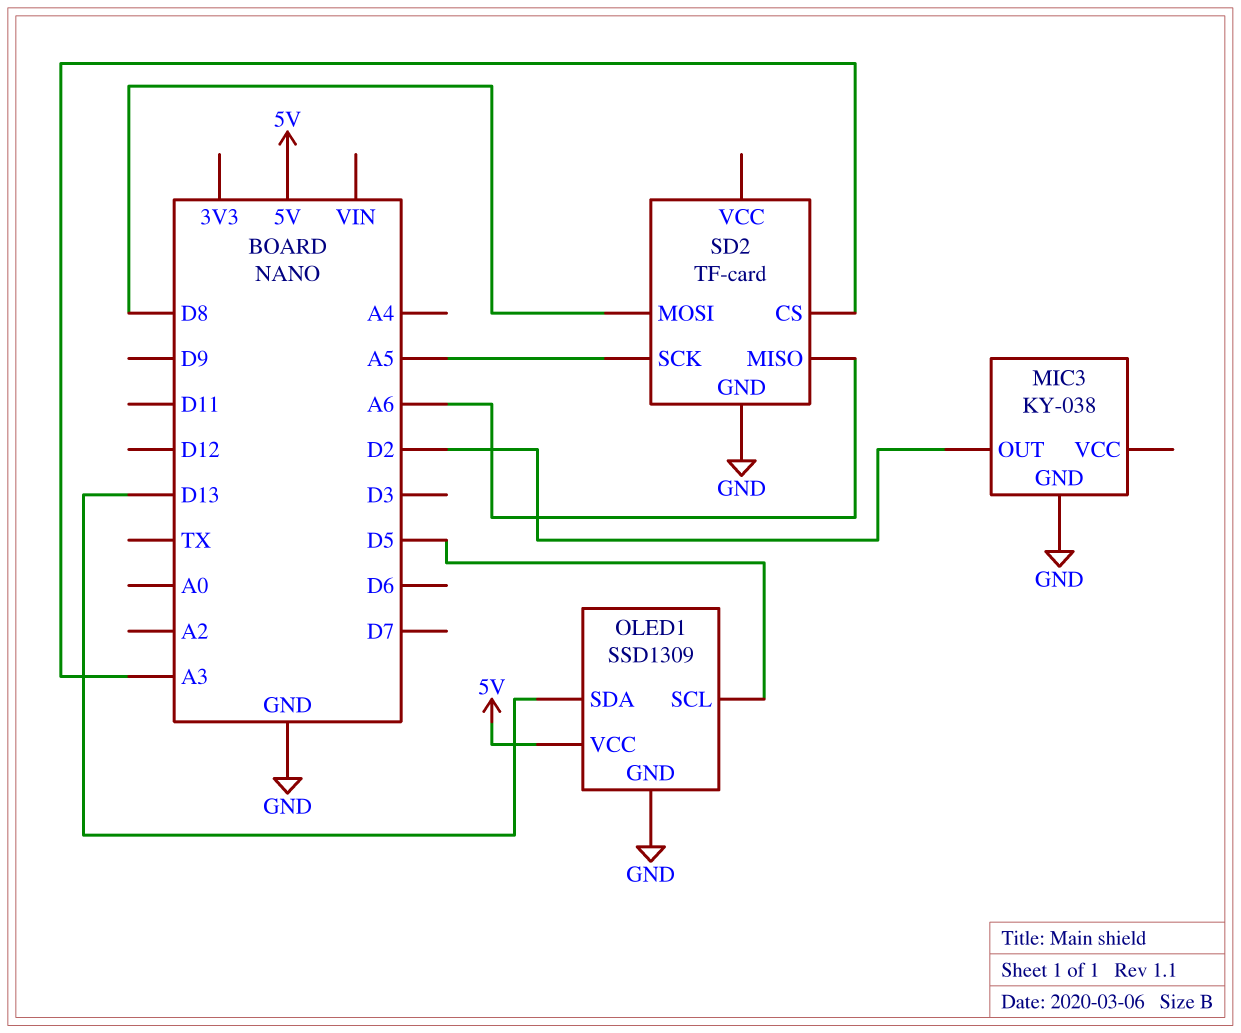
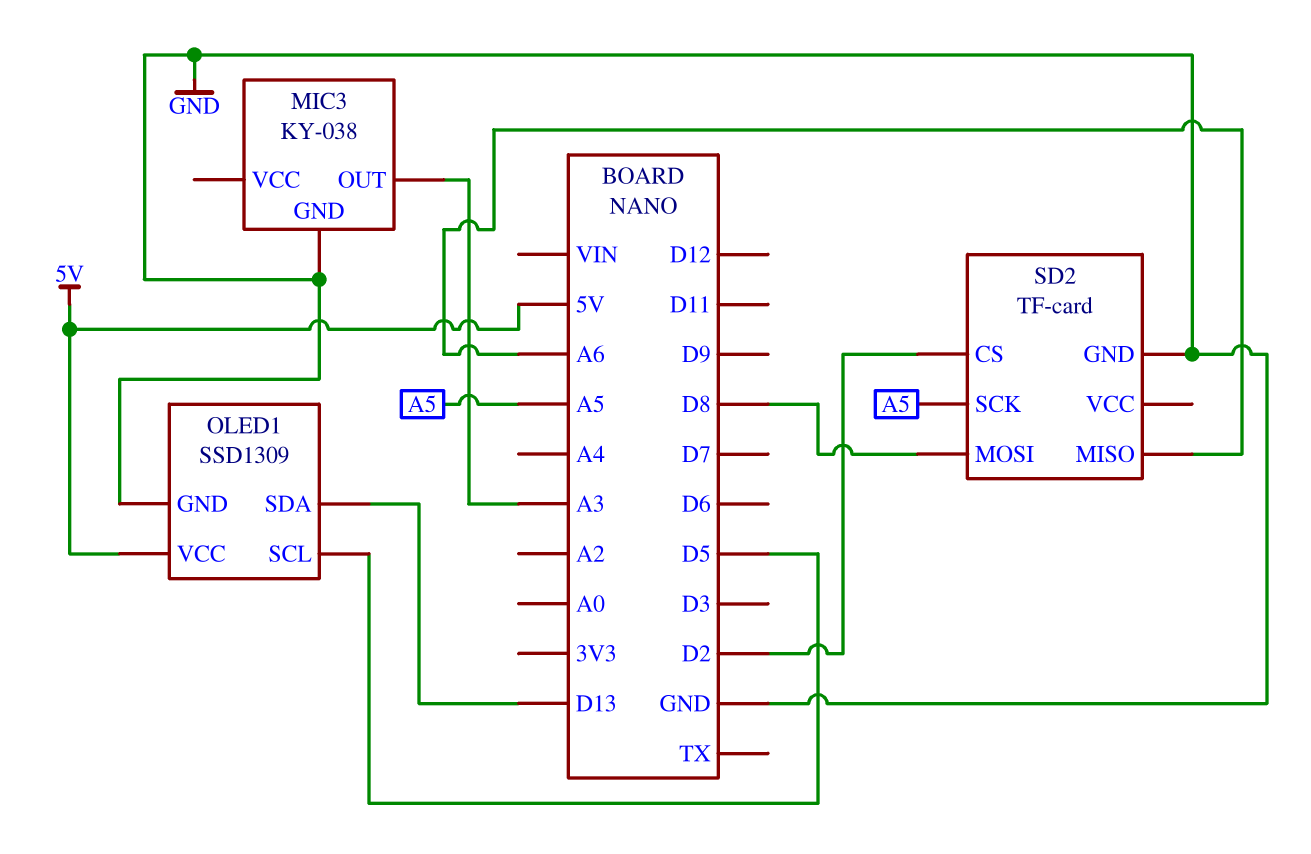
MIC3 pin OUT: D2 -> A3
SD2 pin CS: A3 -> D2

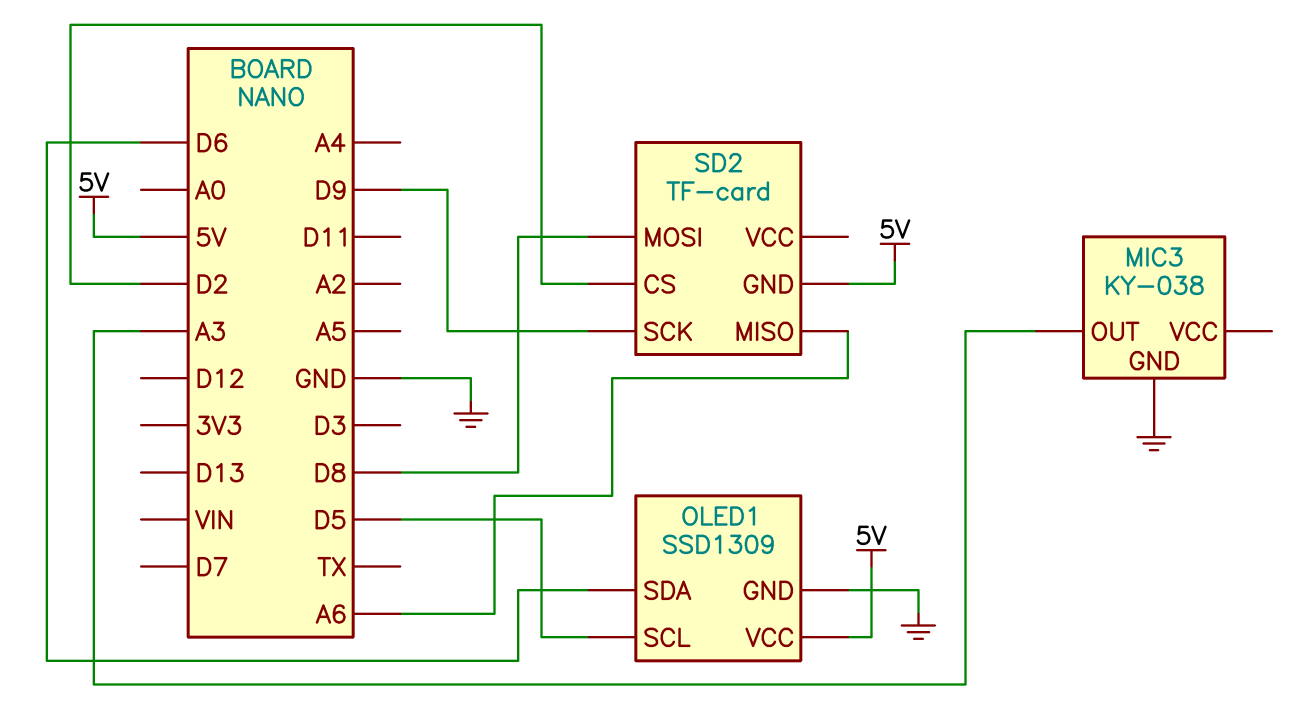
OLED1 pin SDA: D13 -> D6
SD2 pin GND: GND -> 5V
SD2 pin SCK: A5 -> D9

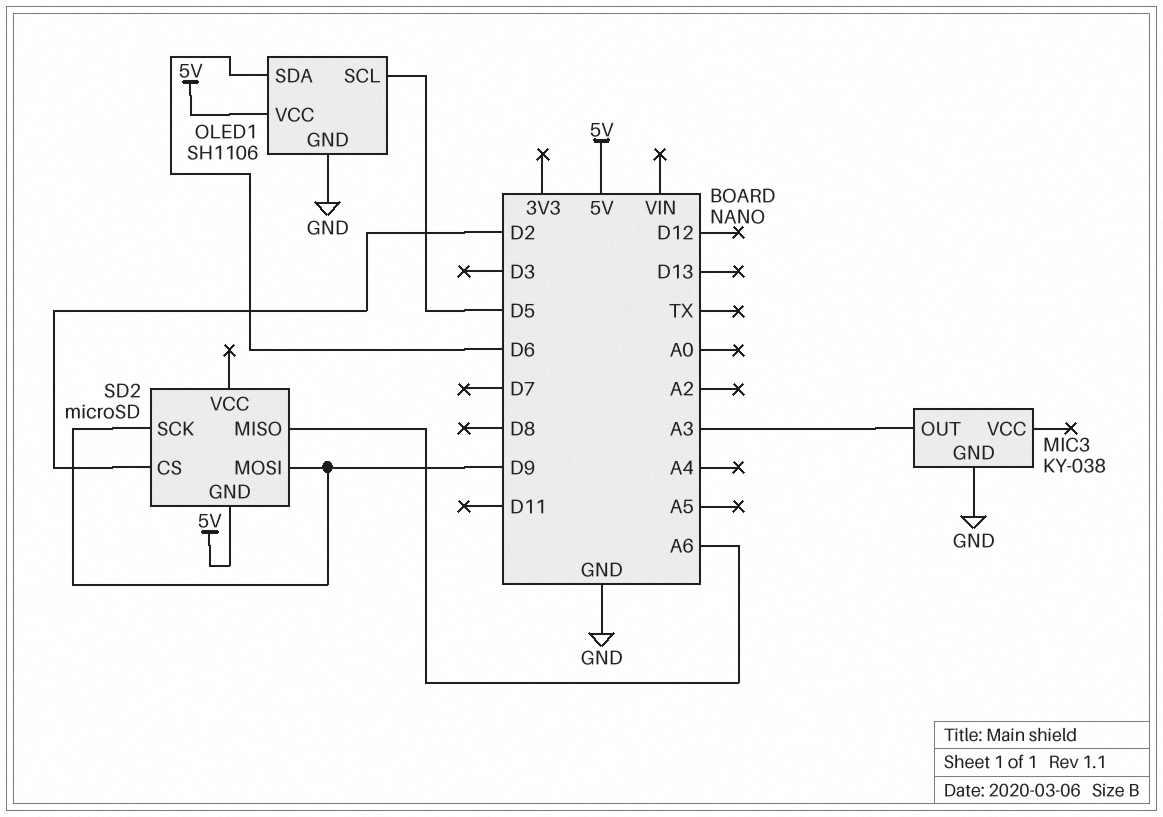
OLED1: SSD1309 -> SH1106
SD2: TF-card -> microSD
SD2 pin MOSI: D8 -> D9

